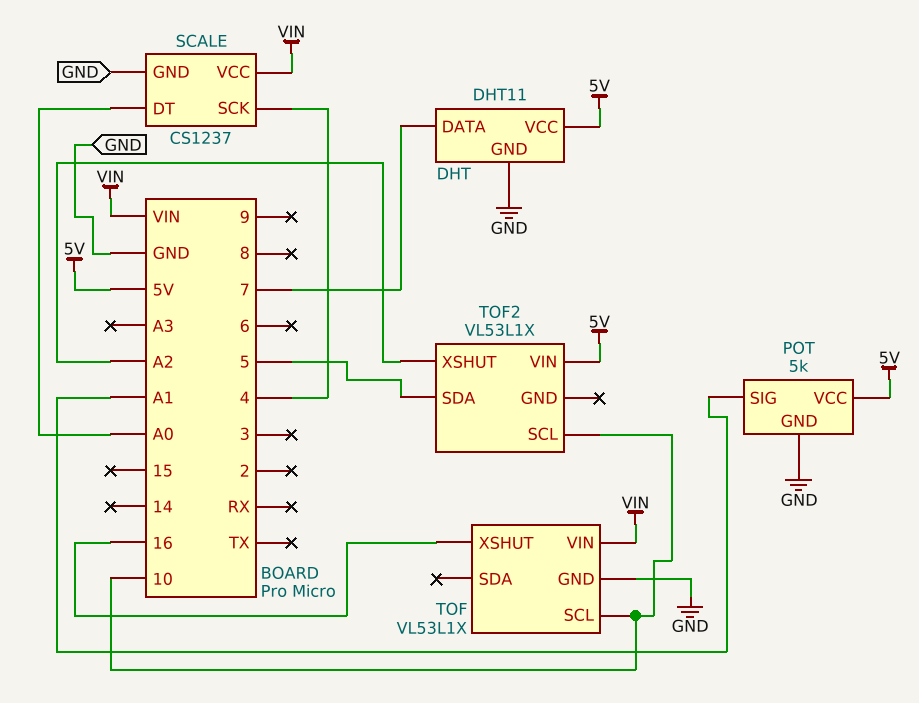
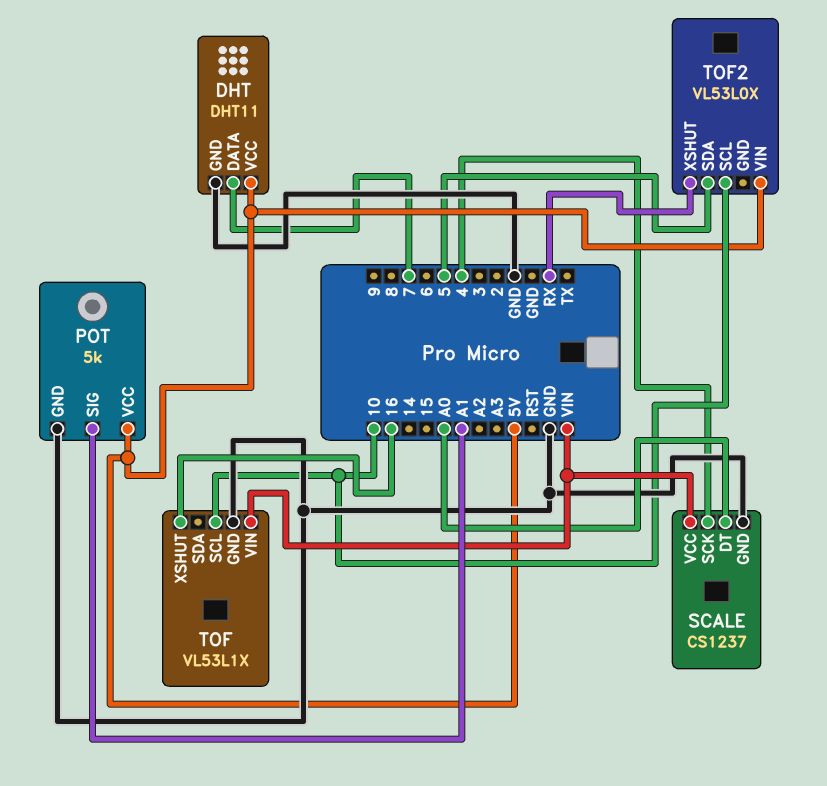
TOF2: VL53L1X -> VL53L0X
TOF2 pin XSHUT: A2 -> RX

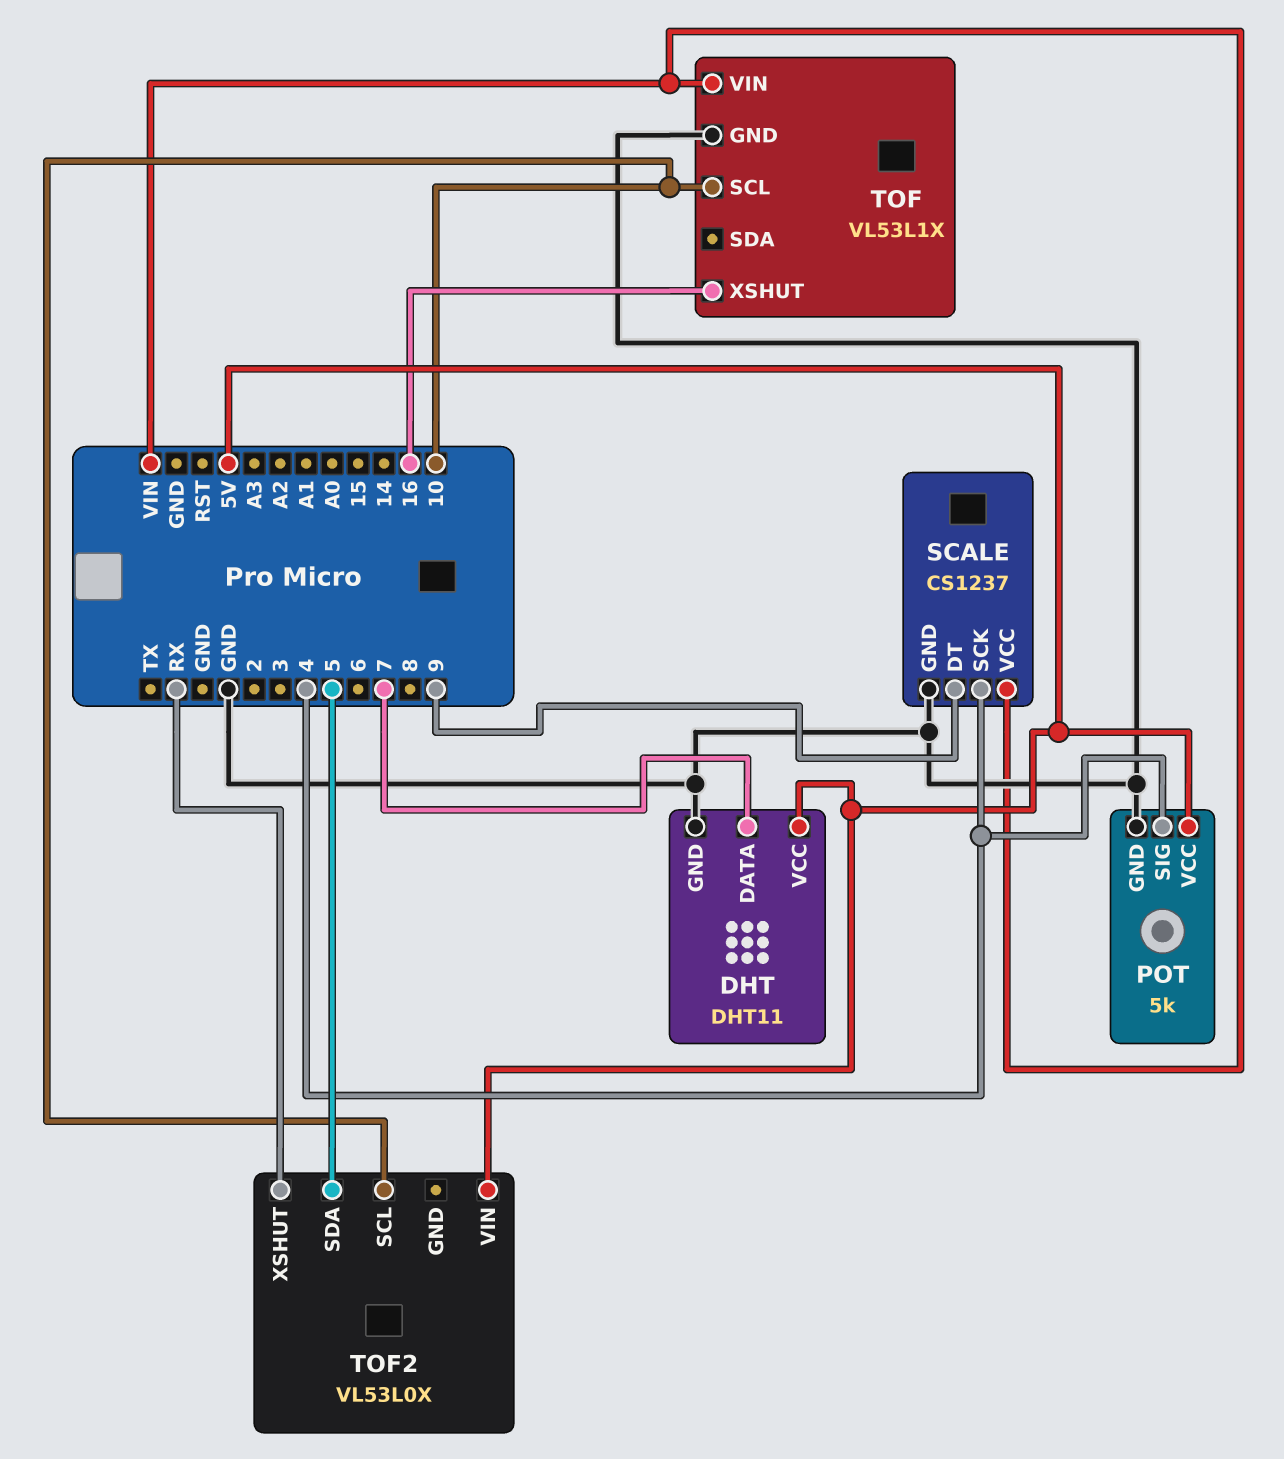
POT pin SIG: A1 -> 4
SCALE pin DT: A0 -> 9

